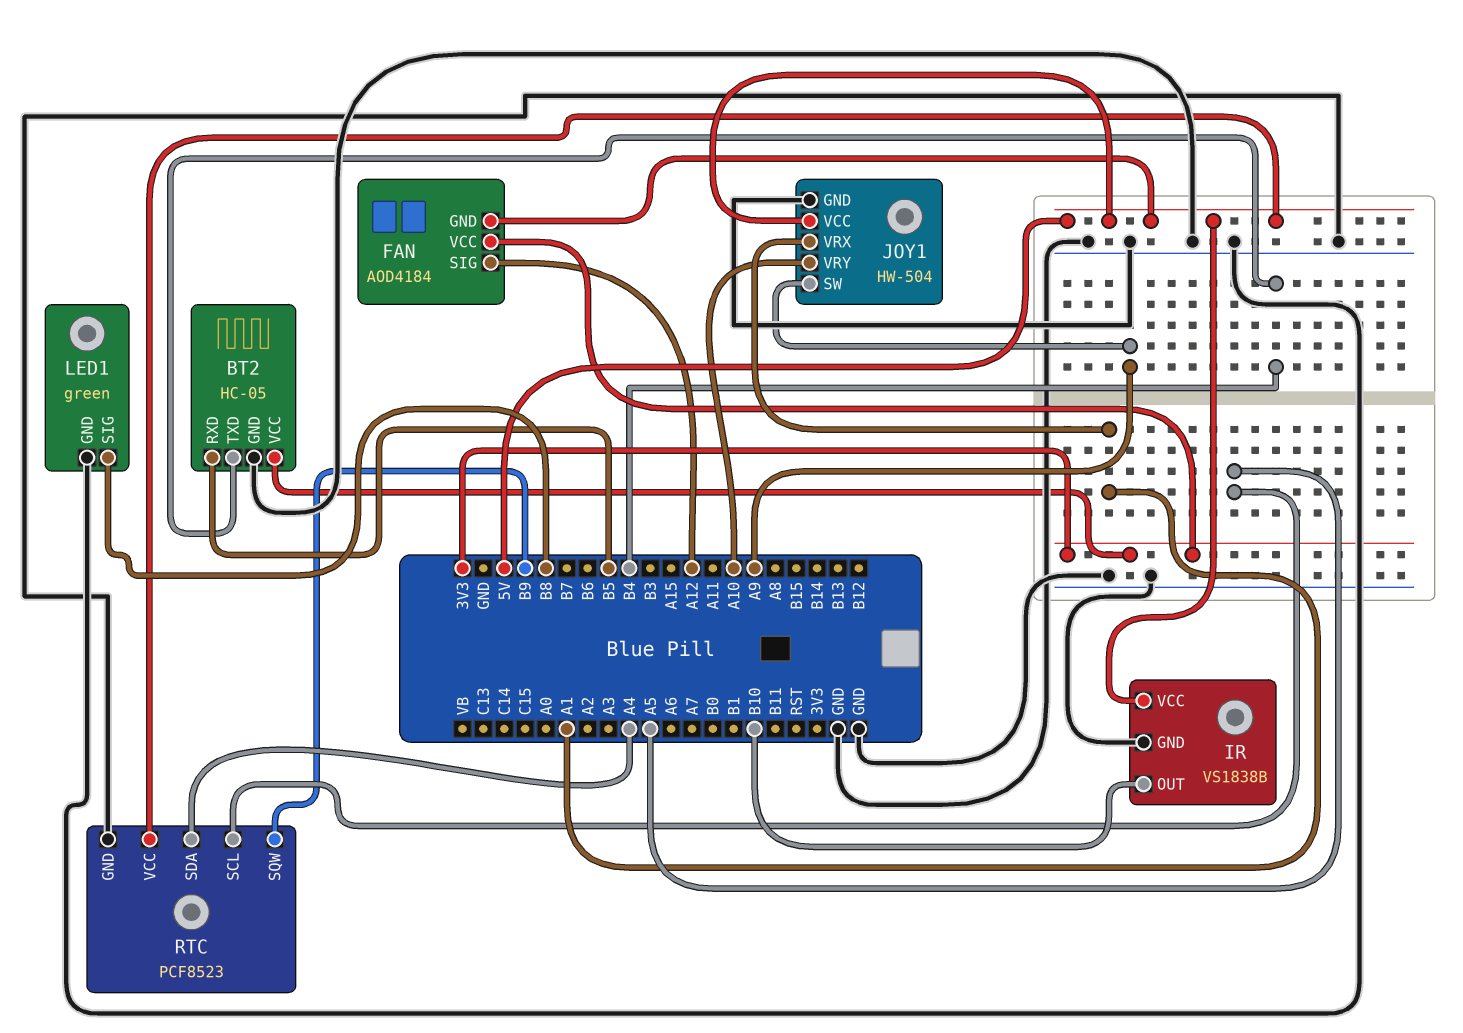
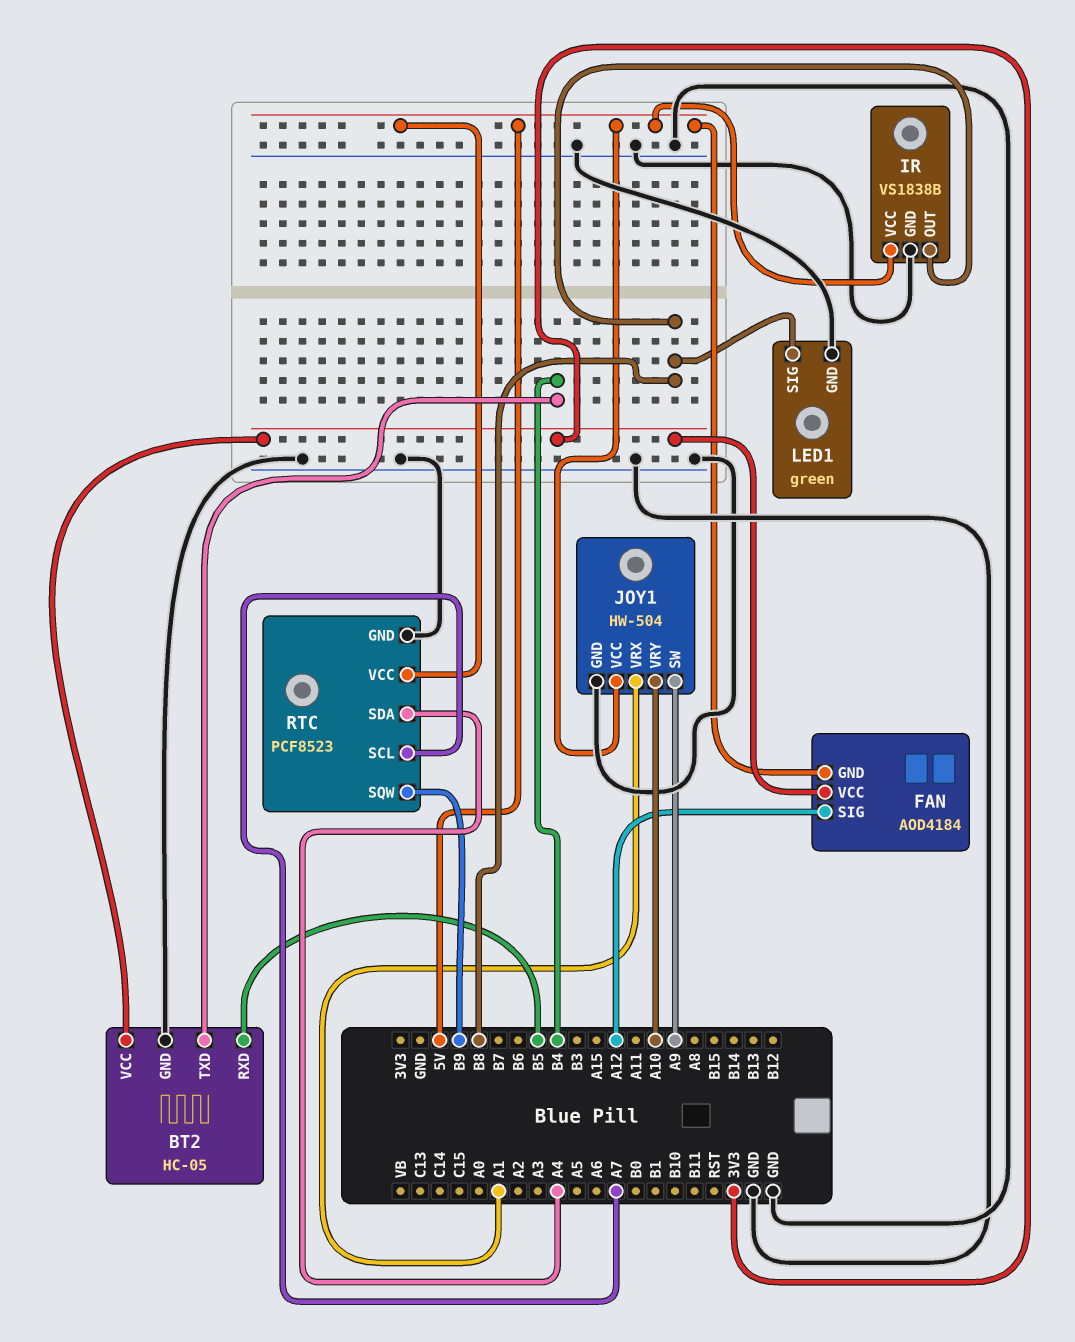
IR pin OUT: B10 -> B8
RTC pin SCL: A5 -> A7

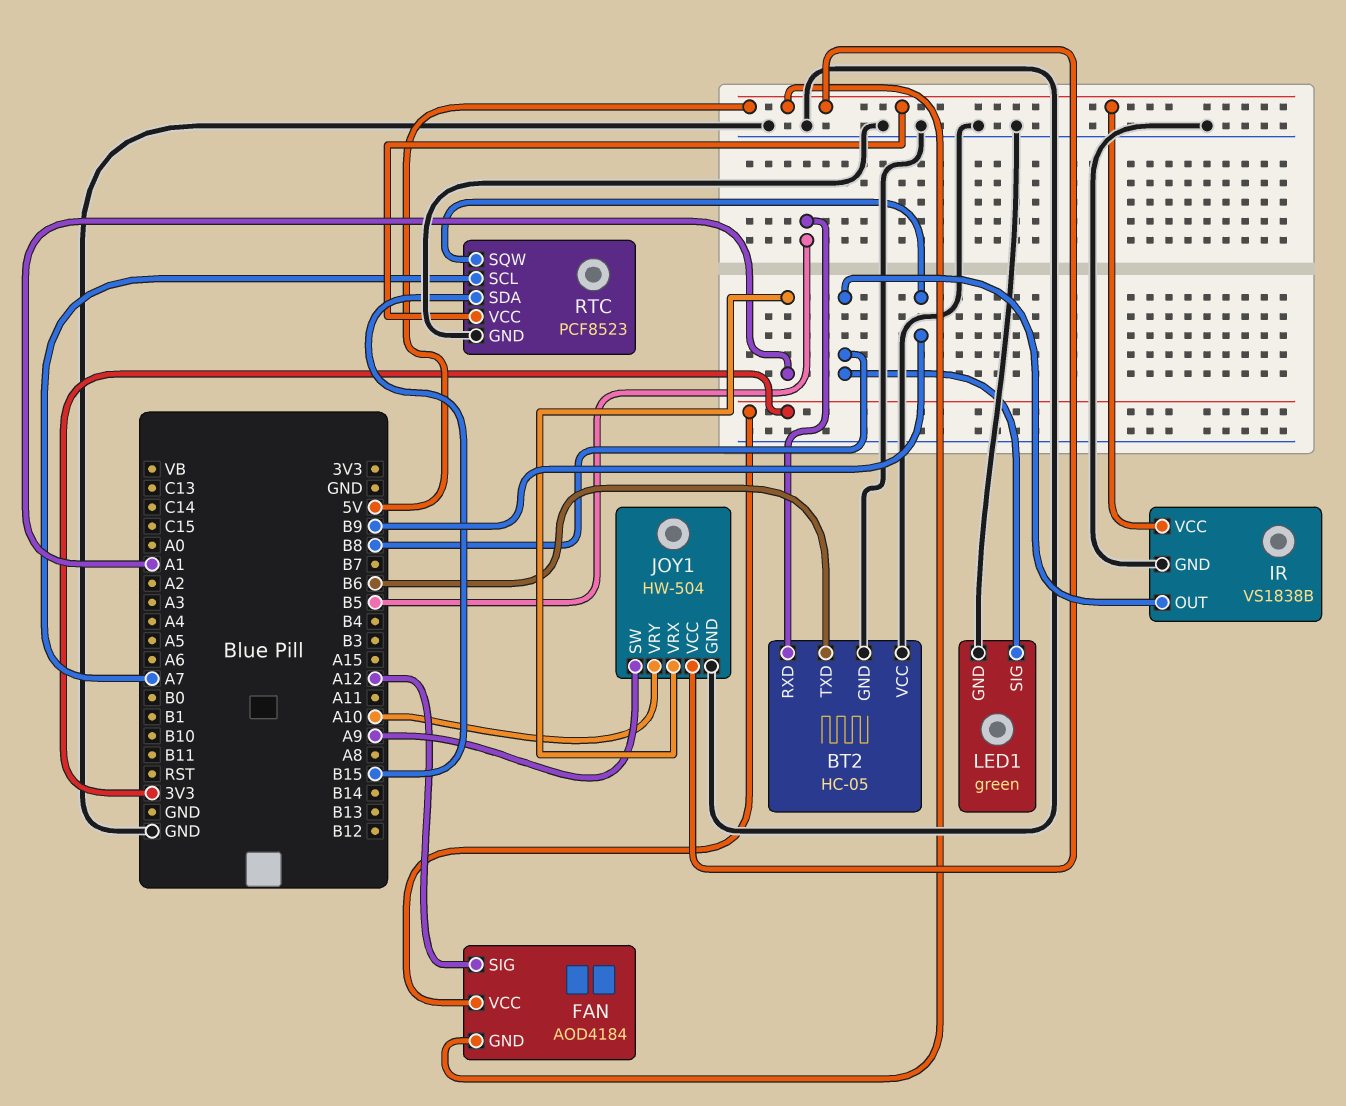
BT2 pin TXD: B4 -> B6
BT2 pin VCC: 3V3 -> GND
RTC pin SDA: A4 -> B15

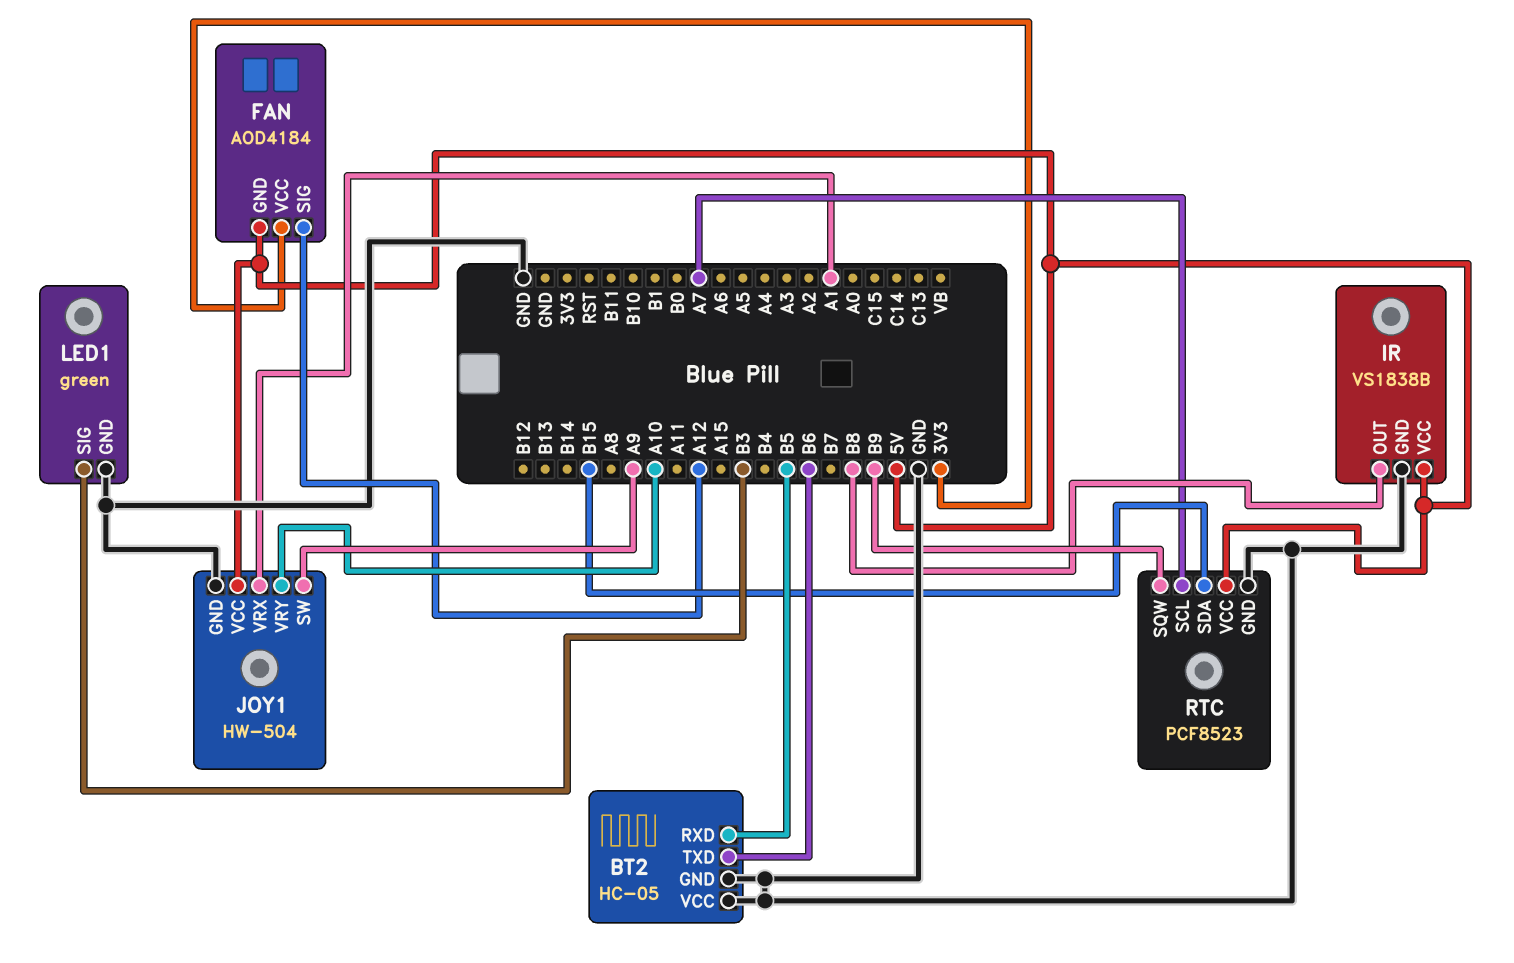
LED1 pin SIG: B8 -> B3

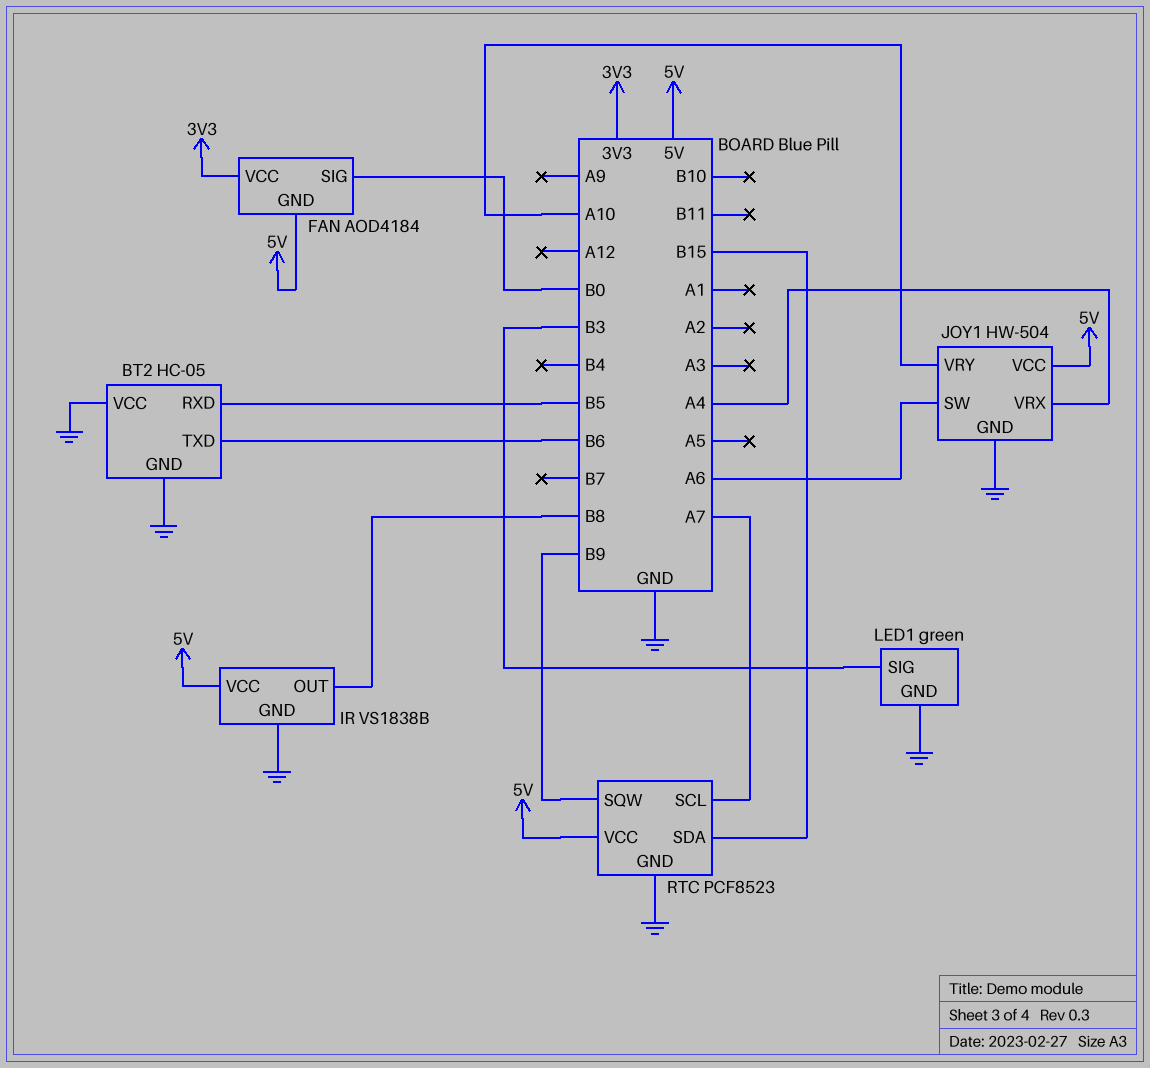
FAN pin SIG: A12 -> B0
JOY1 pin SW: A9 -> A6
JOY1 pin VRX: A1 -> A4

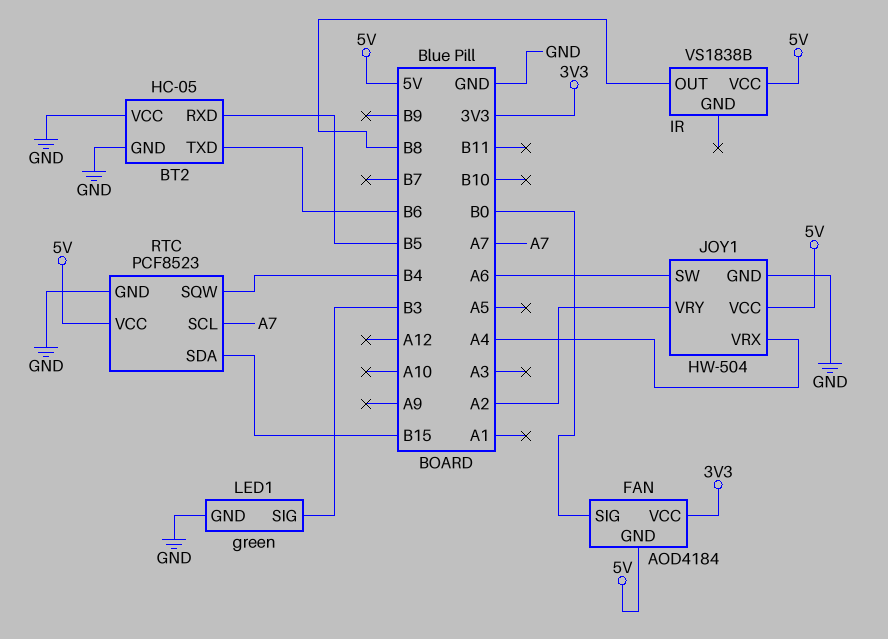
IR pin GND: GND -> none
JOY1 pin VRY: A10 -> A2
RTC pin SQW: B9 -> B4

